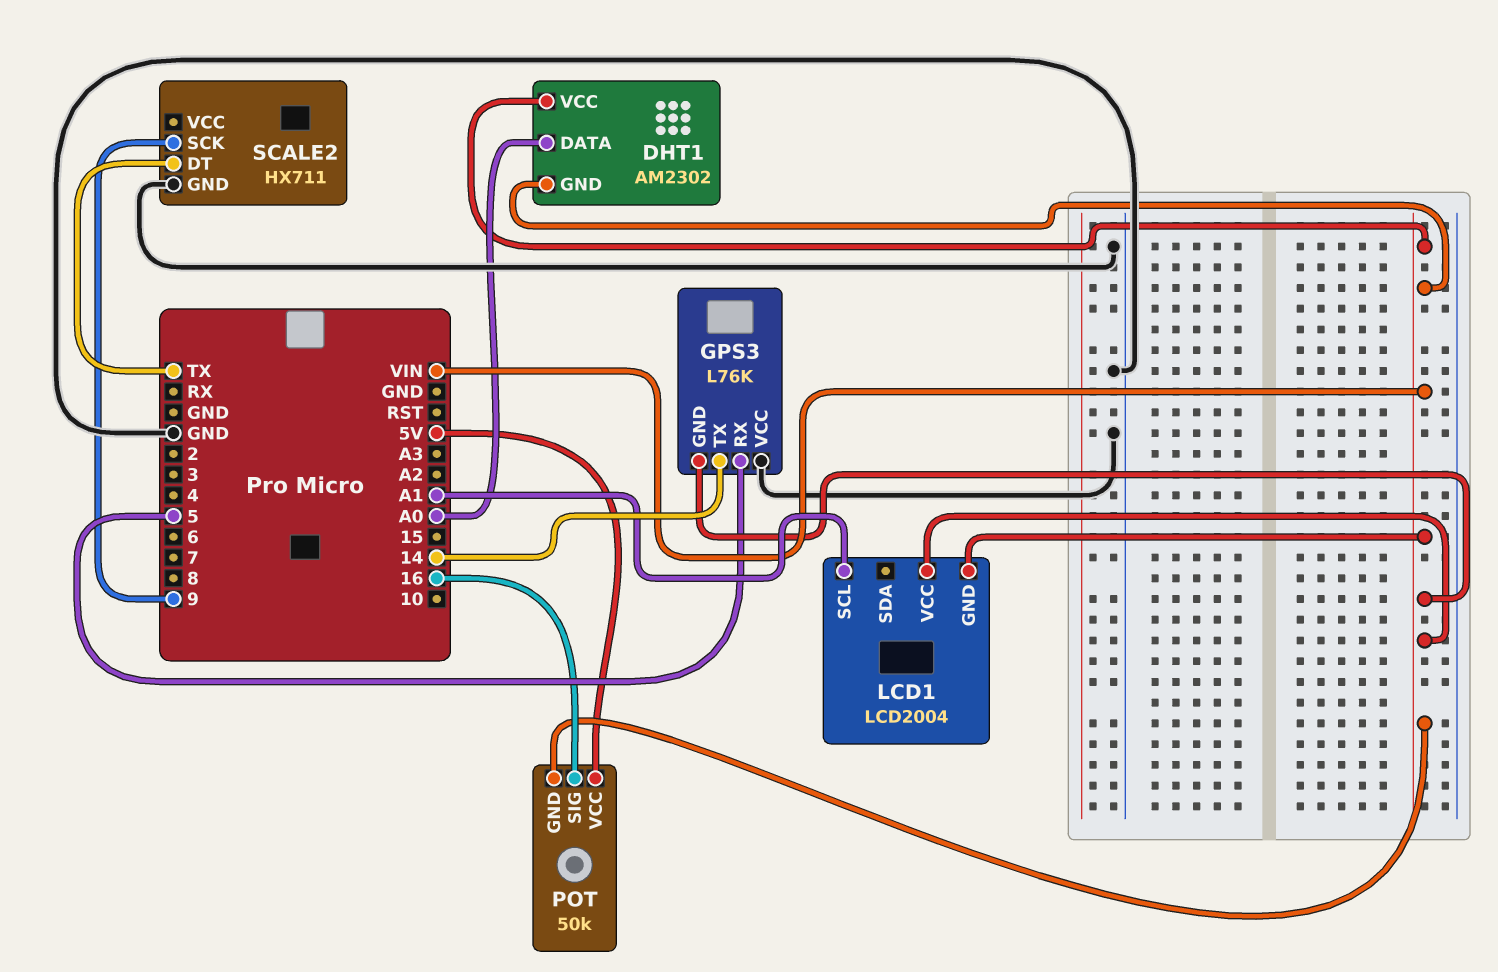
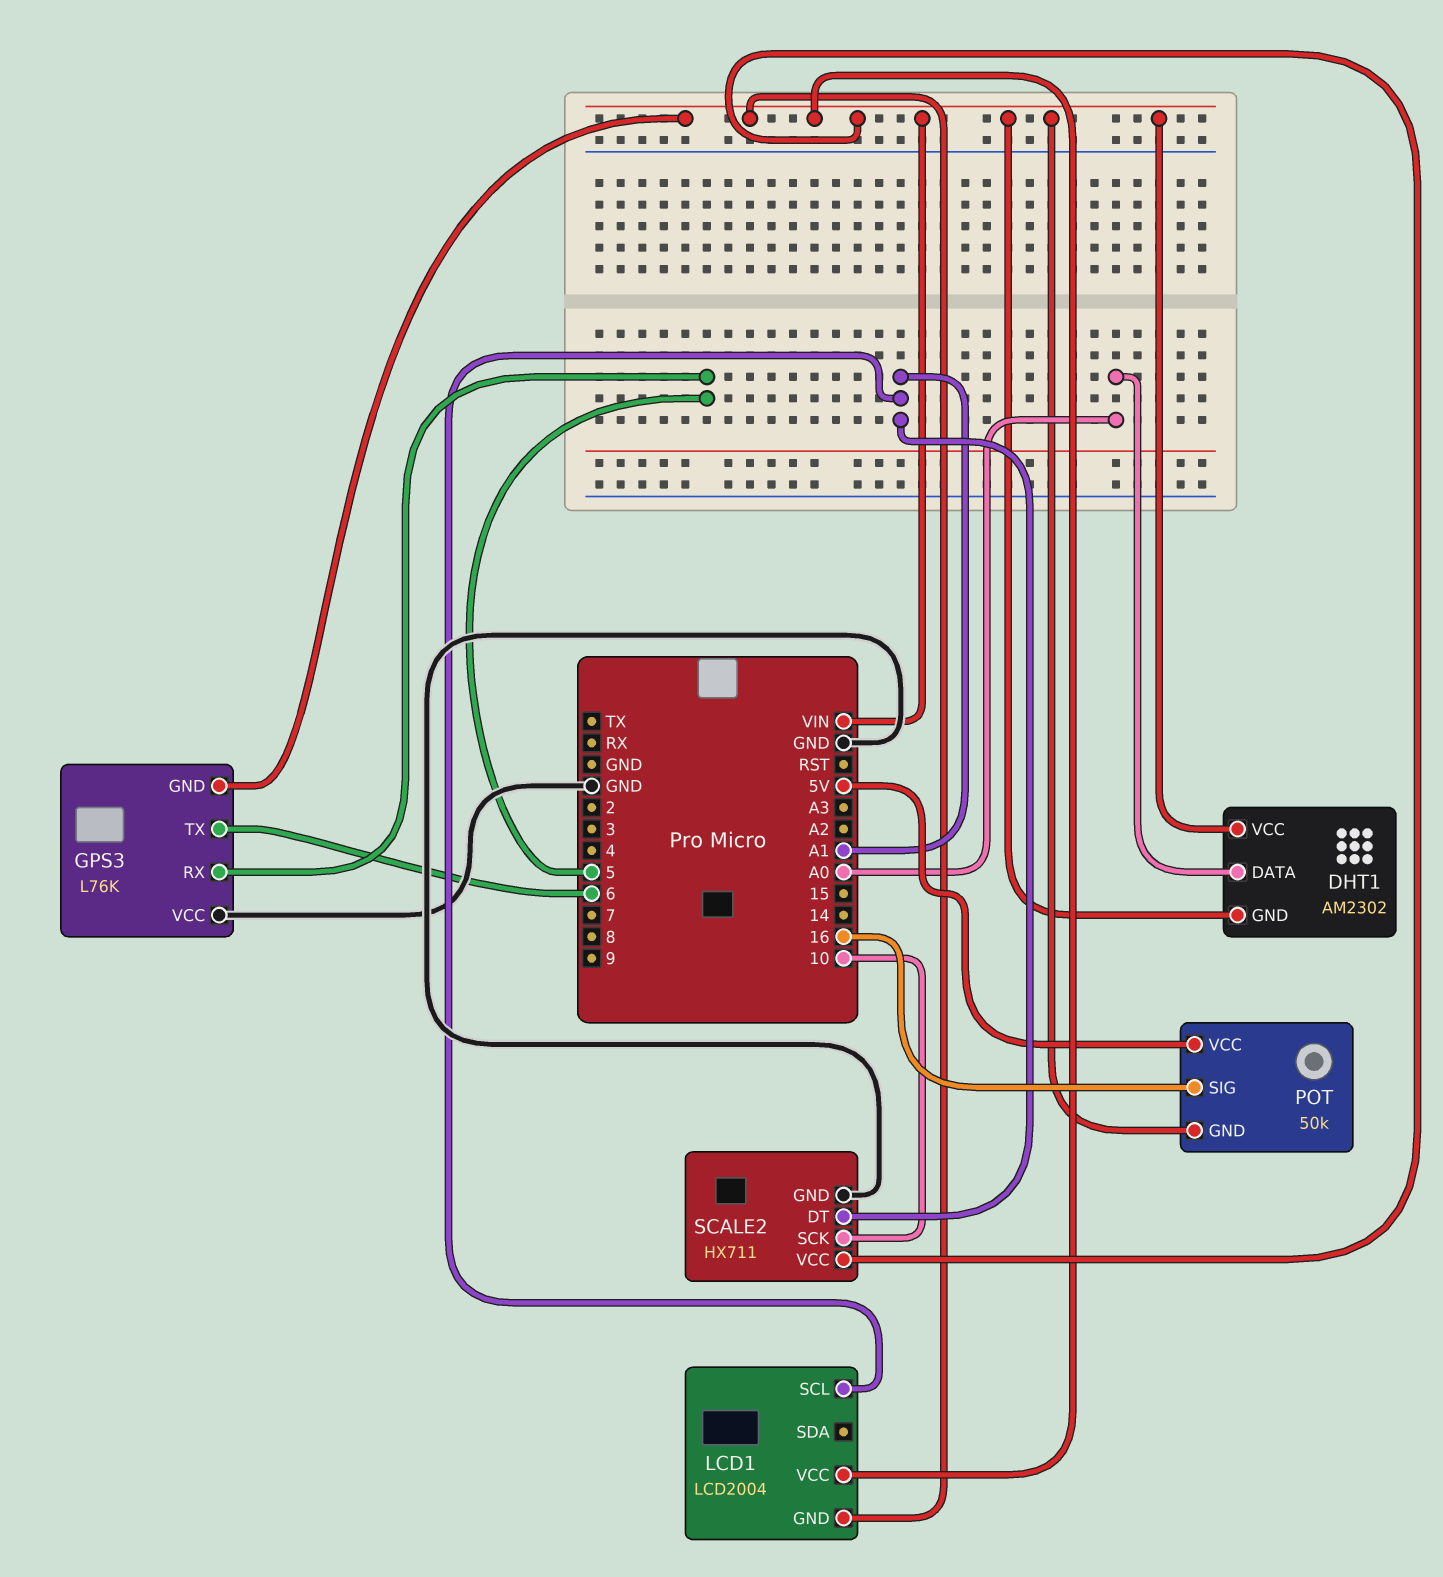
GPS3 pin TX: 14 -> 6
SCALE2 pin DT: TX -> A1
SCALE2 pin SCK: 9 -> 10
SCALE2 pin VCC: none -> VIN

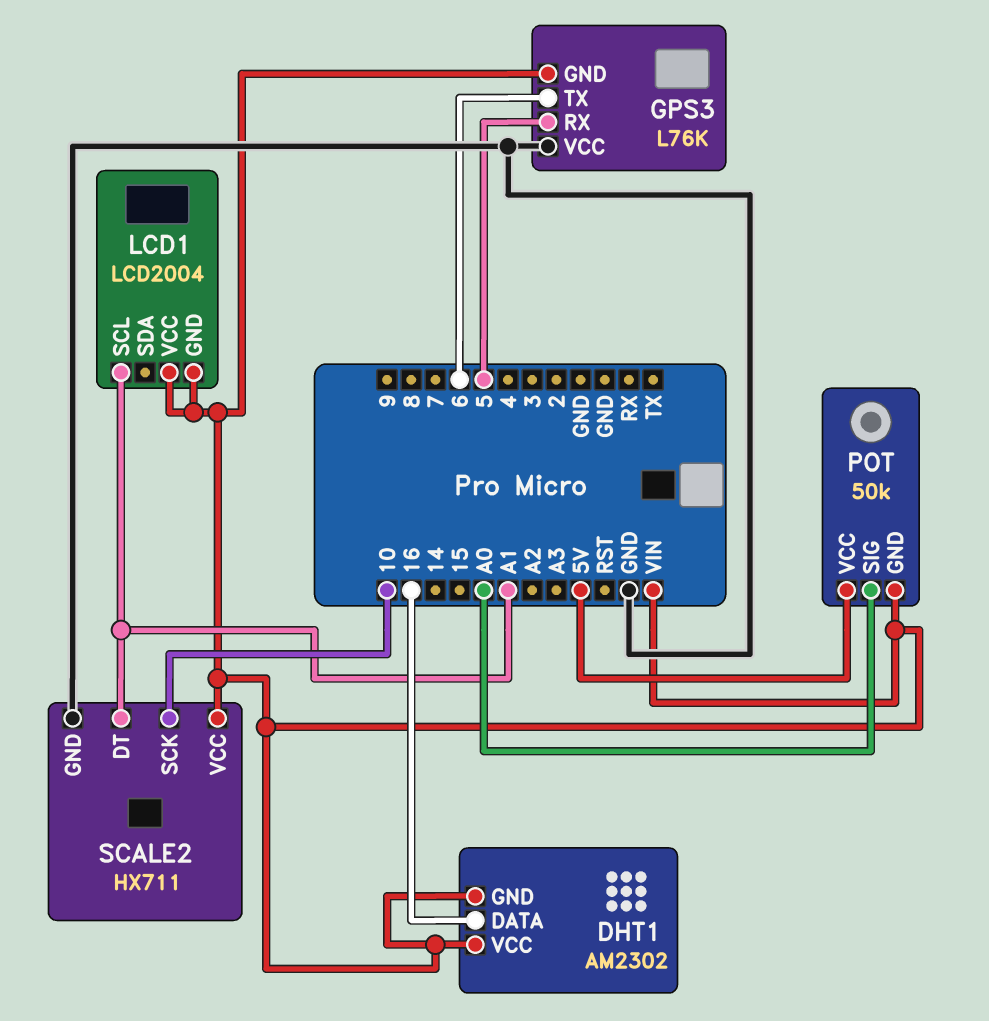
DHT1 pin DATA: A0 -> 16
POT pin SIG: 16 -> A0

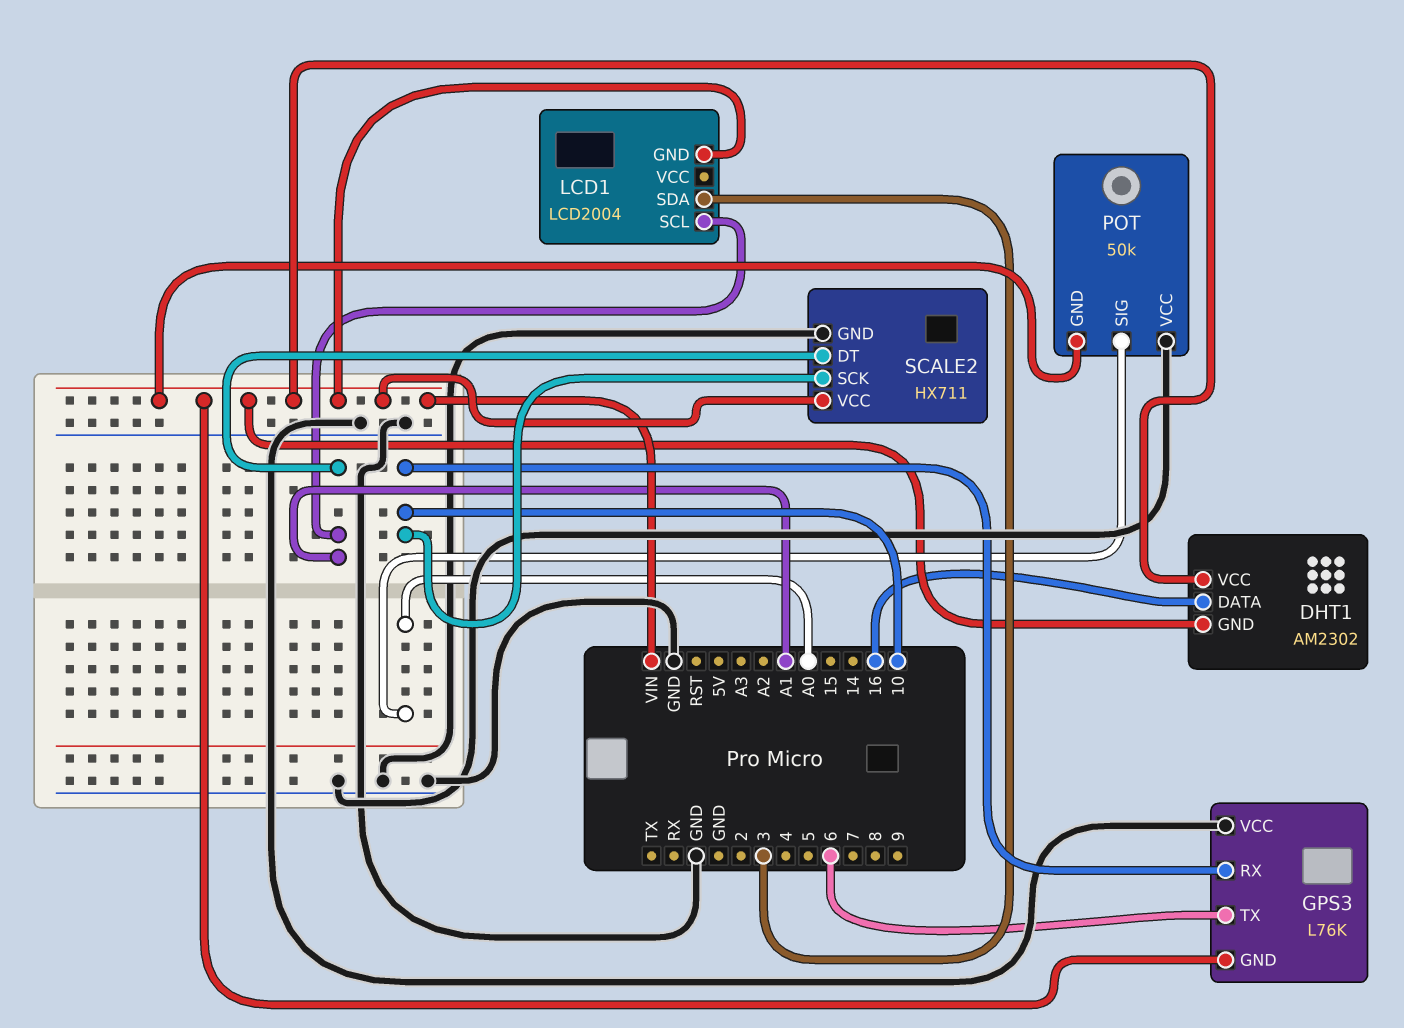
GPS3 pin RX: 5 -> 10
LCD1 pin SDA: none -> 3
LCD1 pin VCC: VIN -> none
POT pin VCC: 5V -> GND

